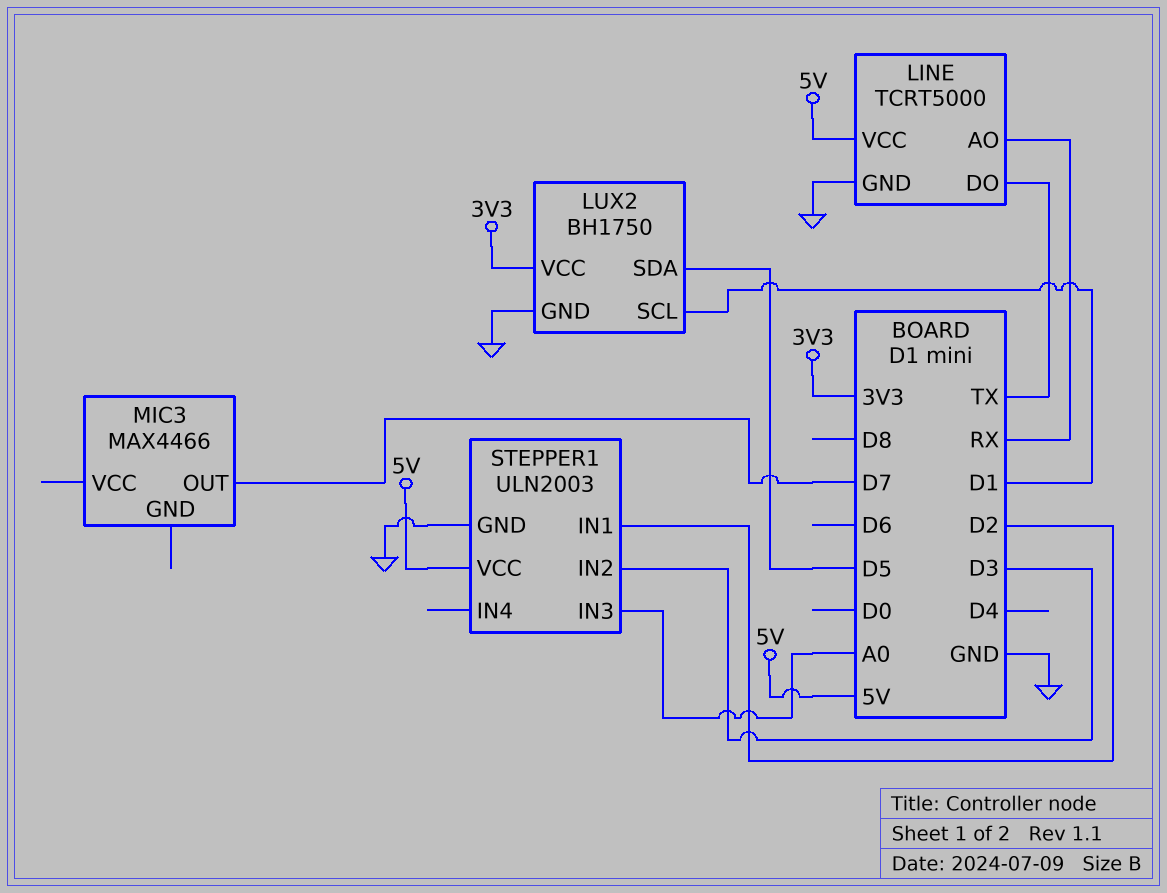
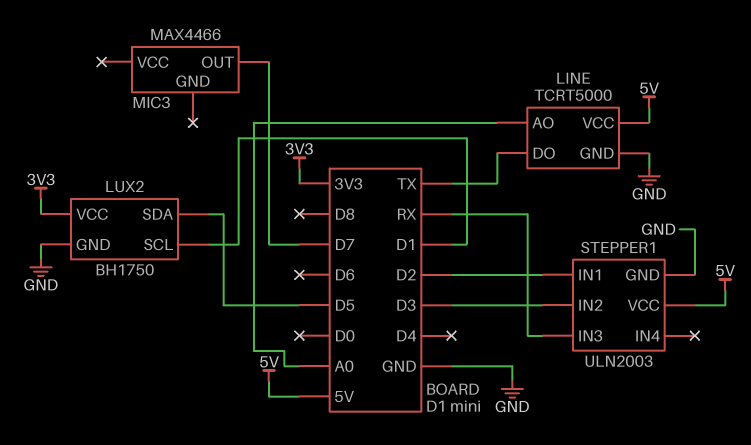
LINE pin AO: RX -> A0
STEPPER1 pin IN3: A0 -> RX

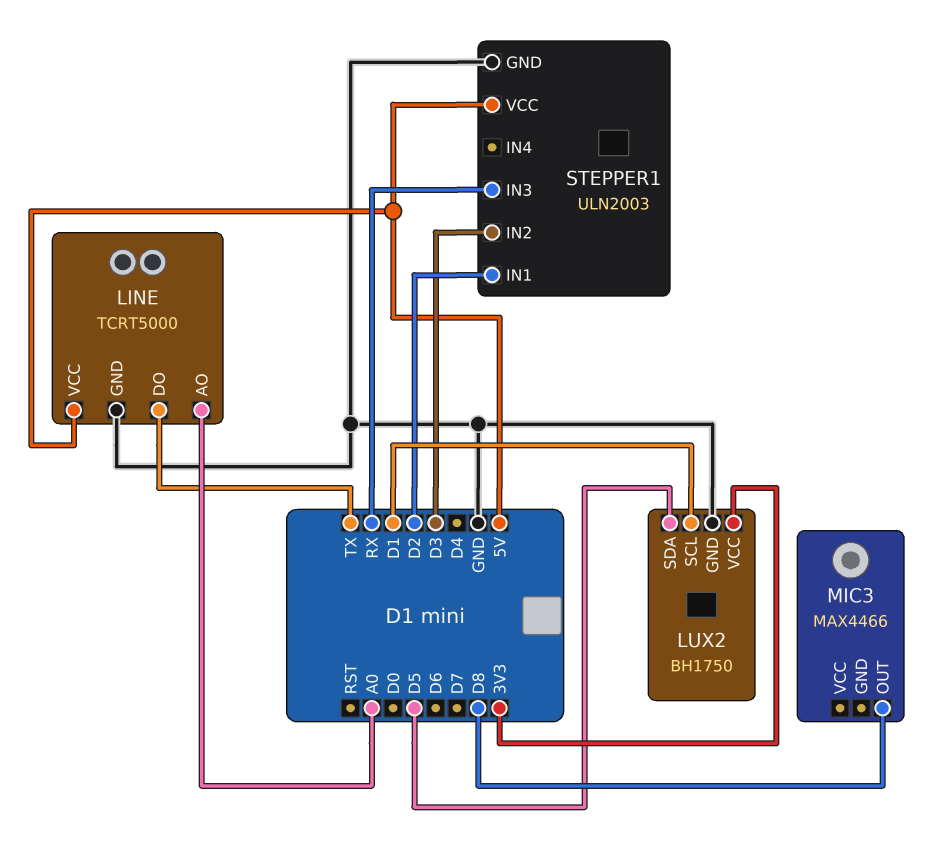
MIC3 pin OUT: D7 -> D8

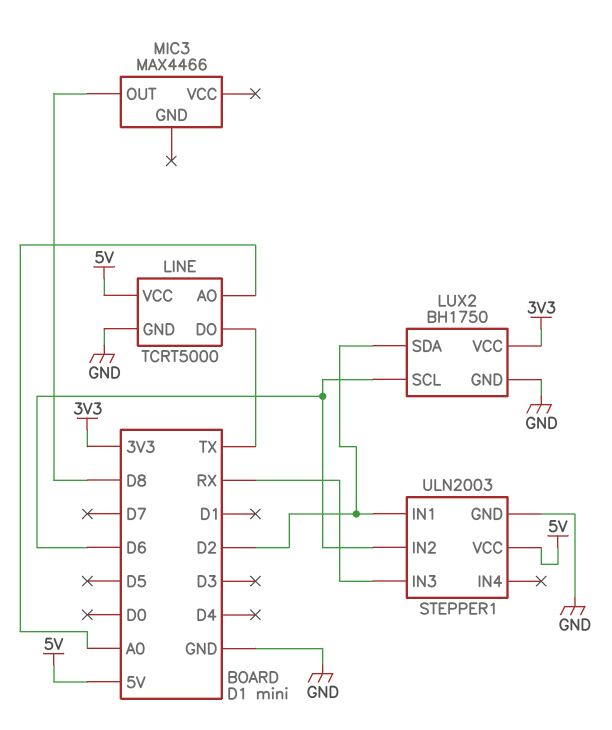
LUX2 pin SCL: D1 -> D6
LUX2 pin SDA: D5 -> D2
STEPPER1 pin IN2: D3 -> D6

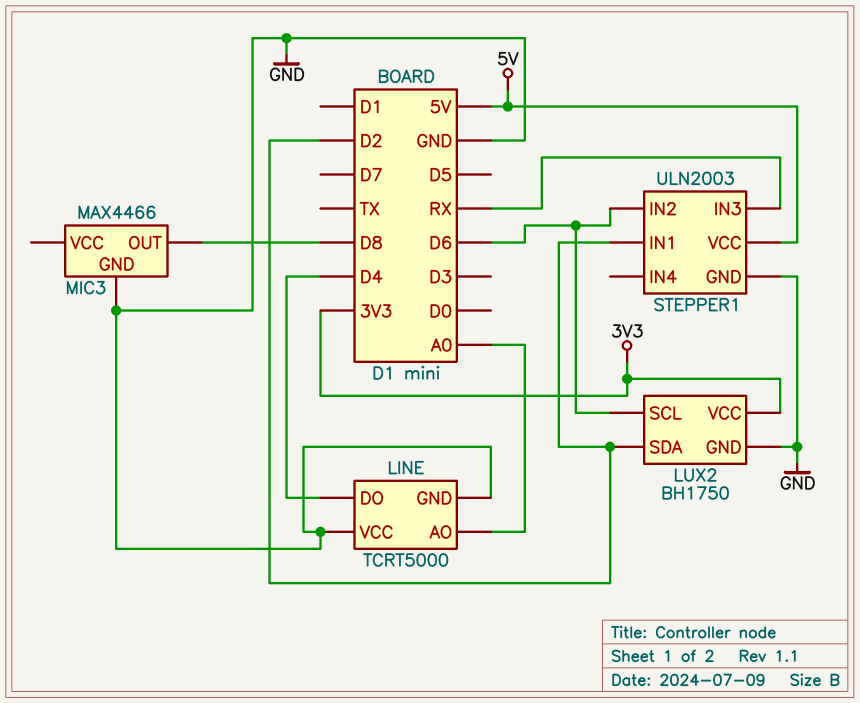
LINE pin DO: TX -> D4
LINE pin VCC: 5V -> GND
MIC3 pin GND: none -> GND

